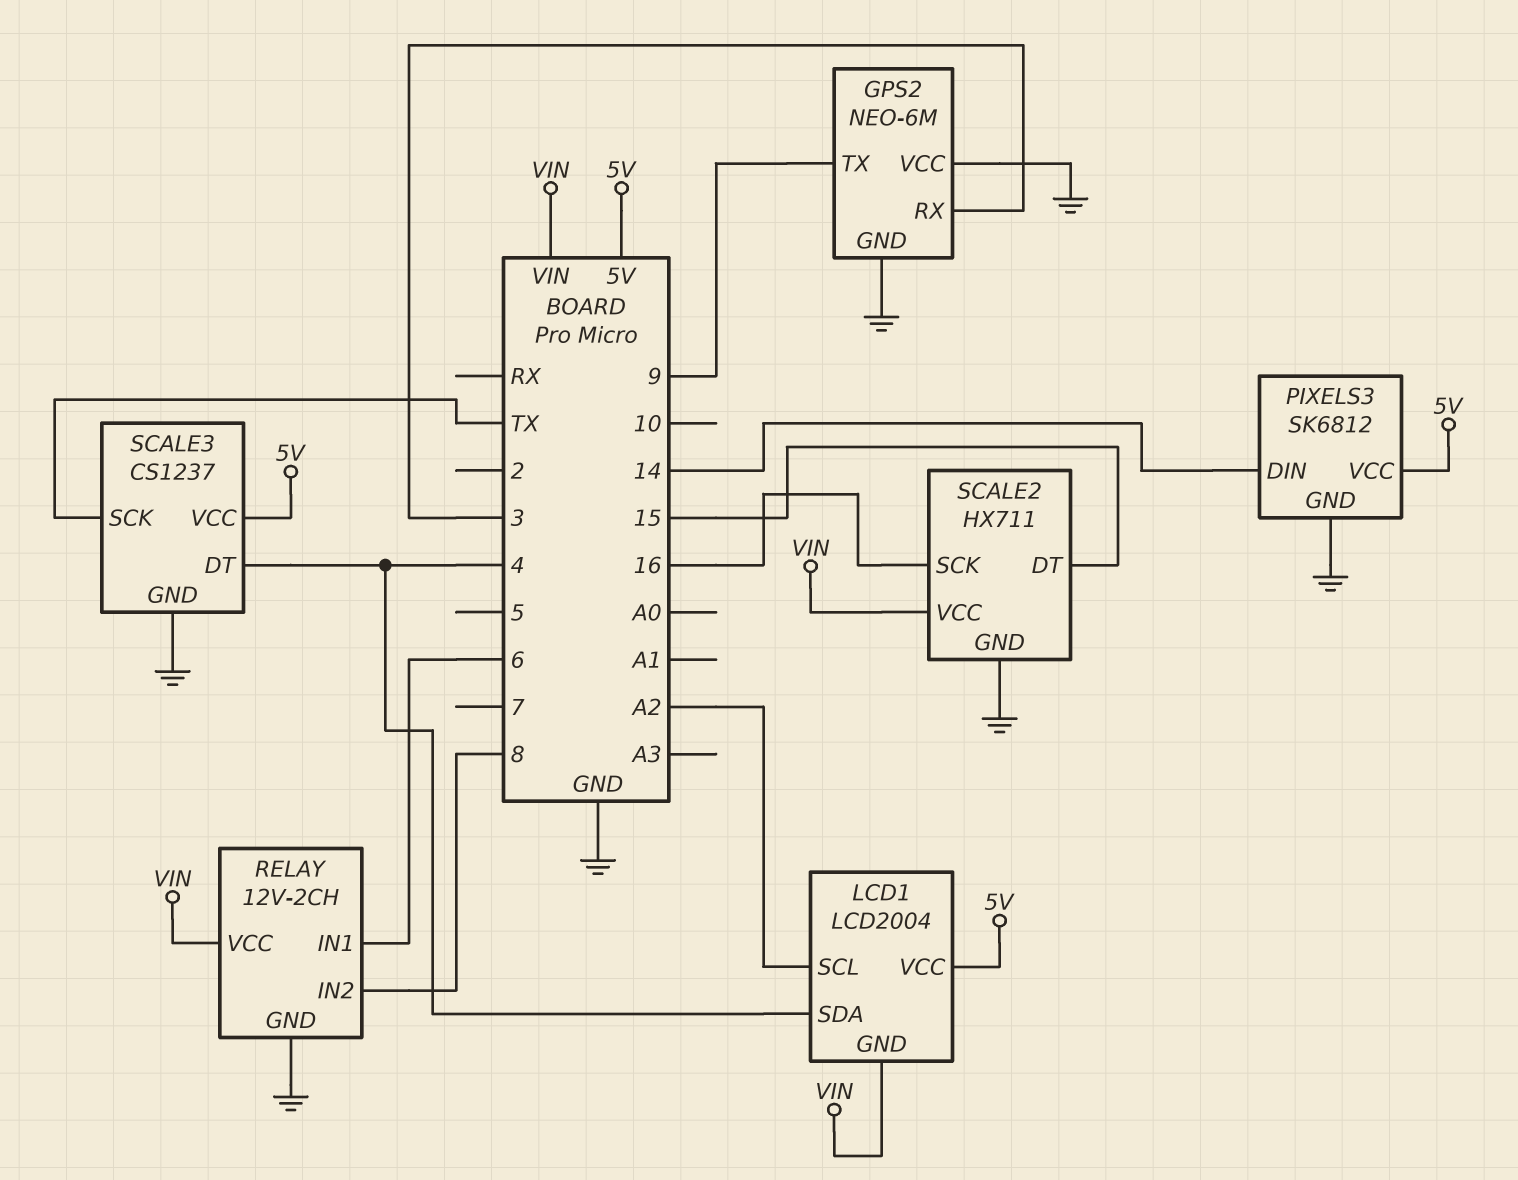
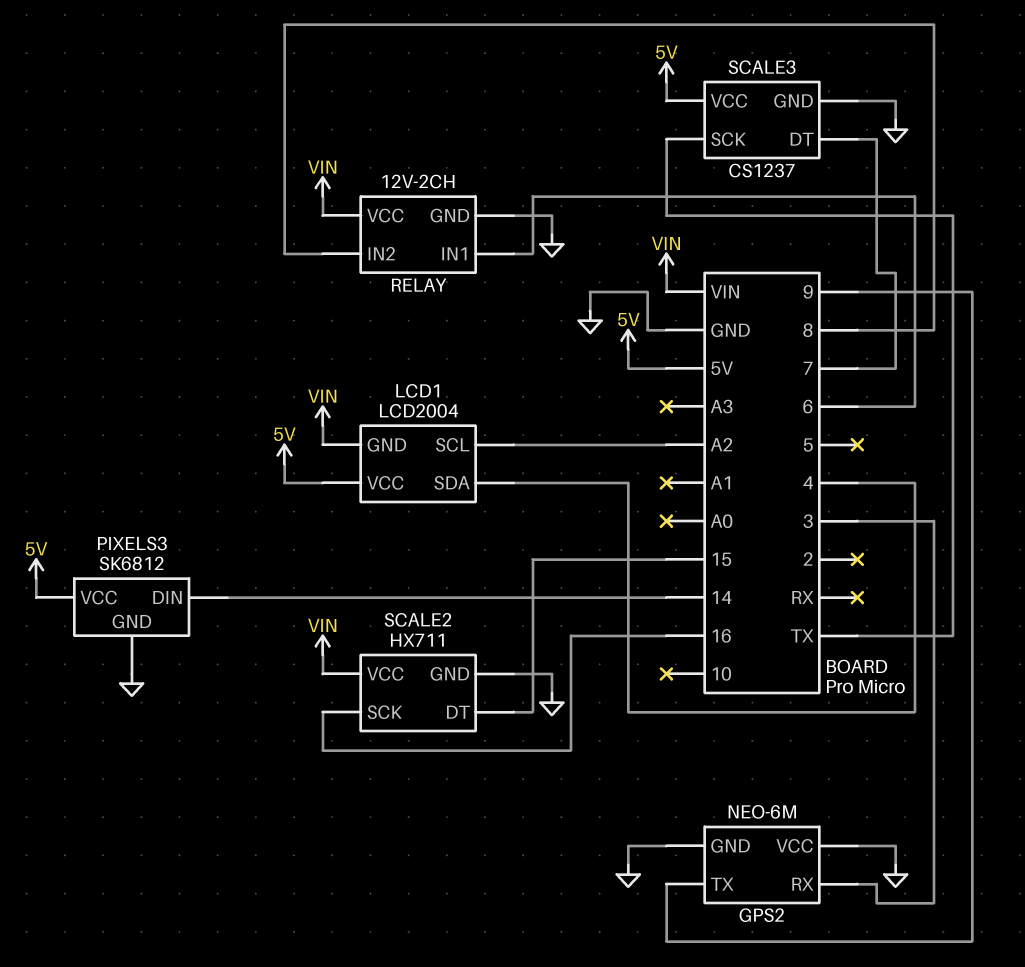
SCALE3 pin DT: 4 -> 7

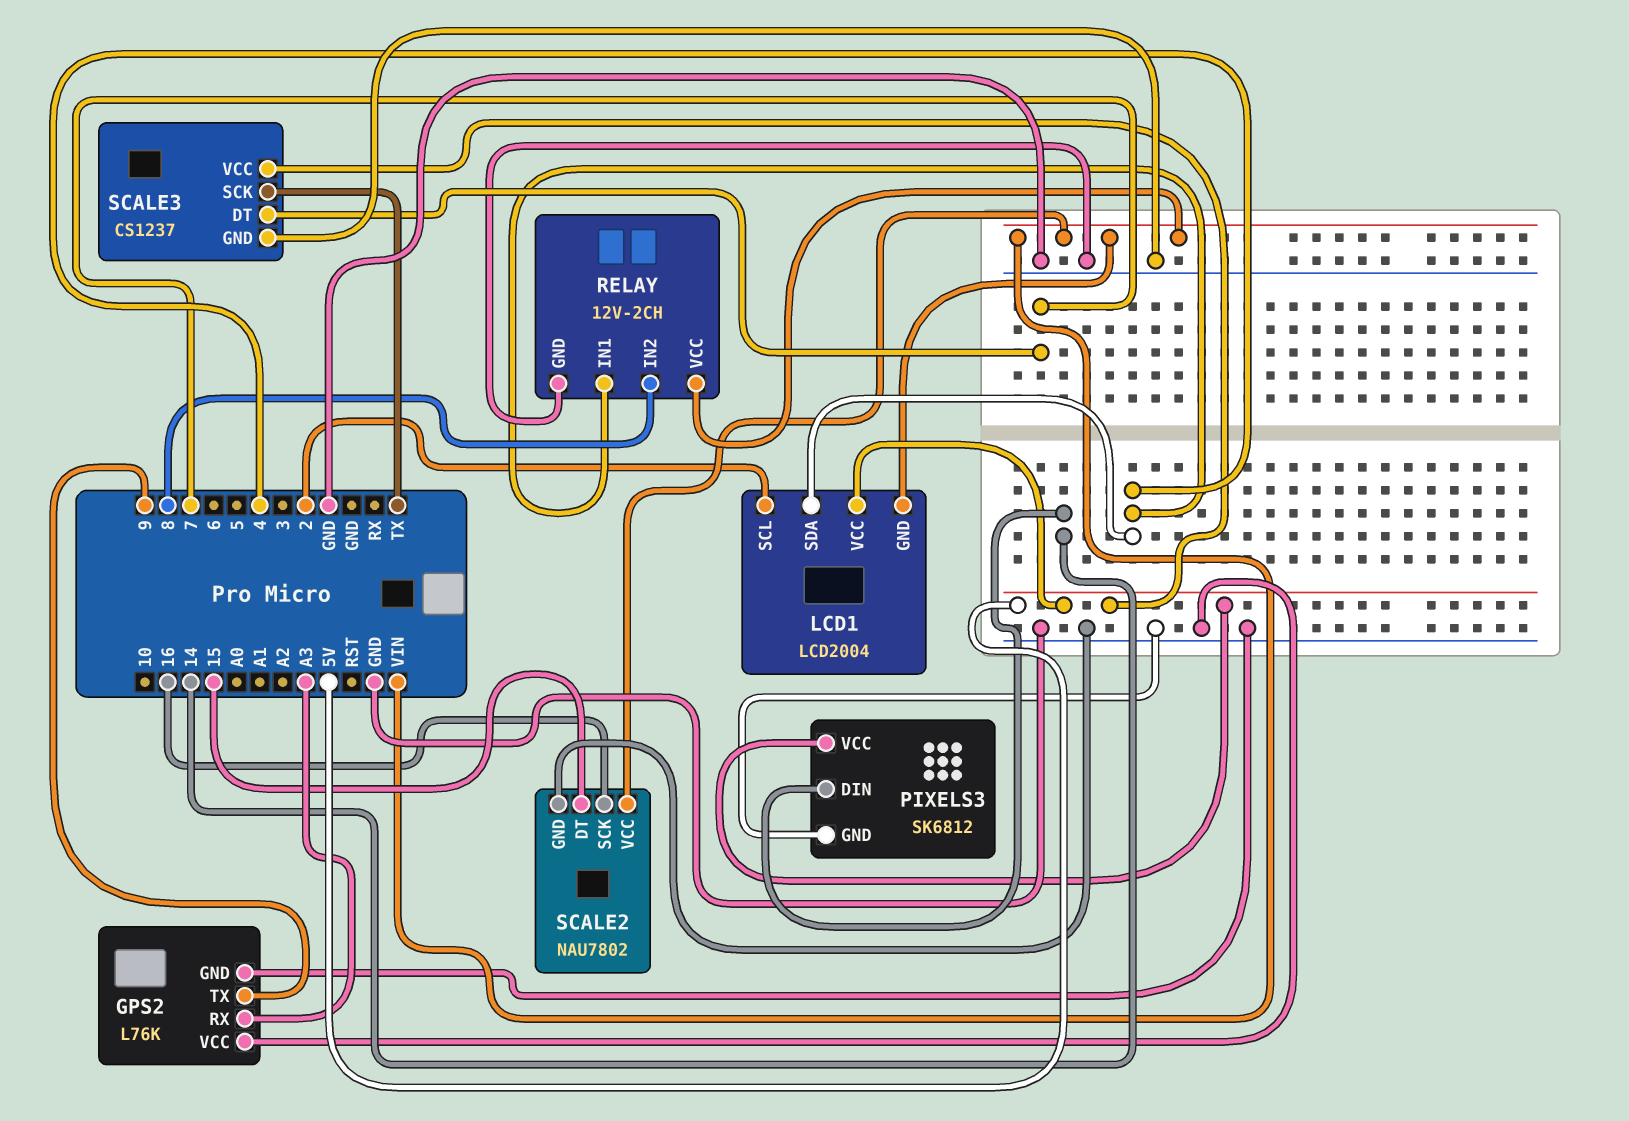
GPS2: NEO-6M -> L76K
GPS2 pin RX: 3 -> A3
LCD1 pin SCL: A2 -> 2
RELAY pin IN1: 6 -> 4
SCALE2: HX711 -> NAU7802

